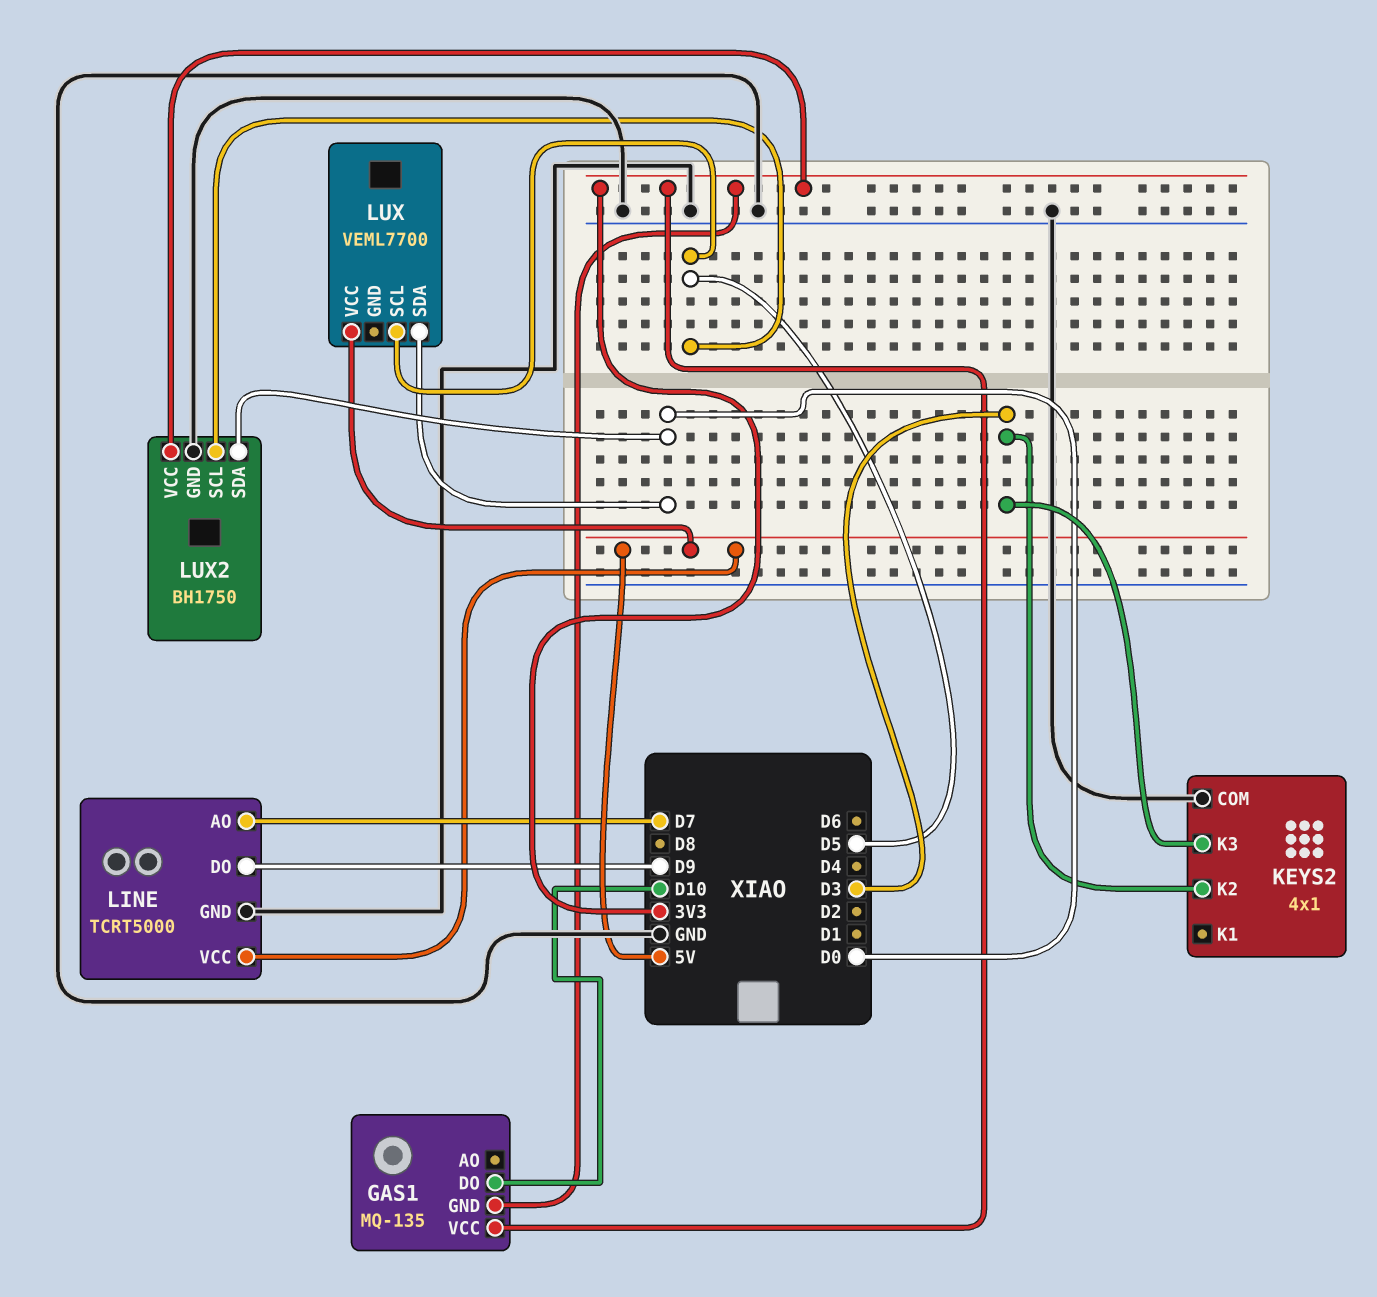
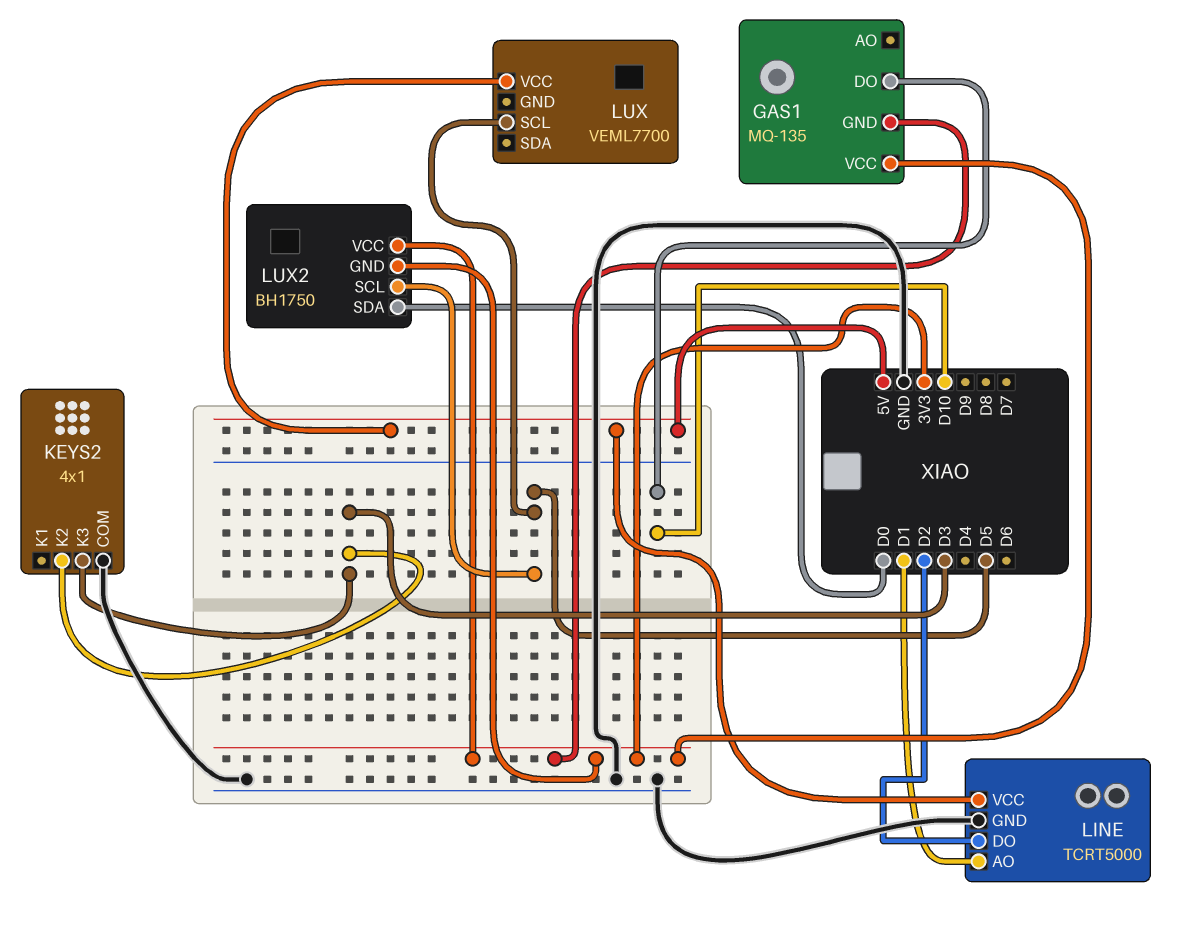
LINE pin AO: D7 -> D1
LINE pin DO: D9 -> D2
LUX pin SDA: D0 -> none
LUX2 pin GND: GND -> 3V3

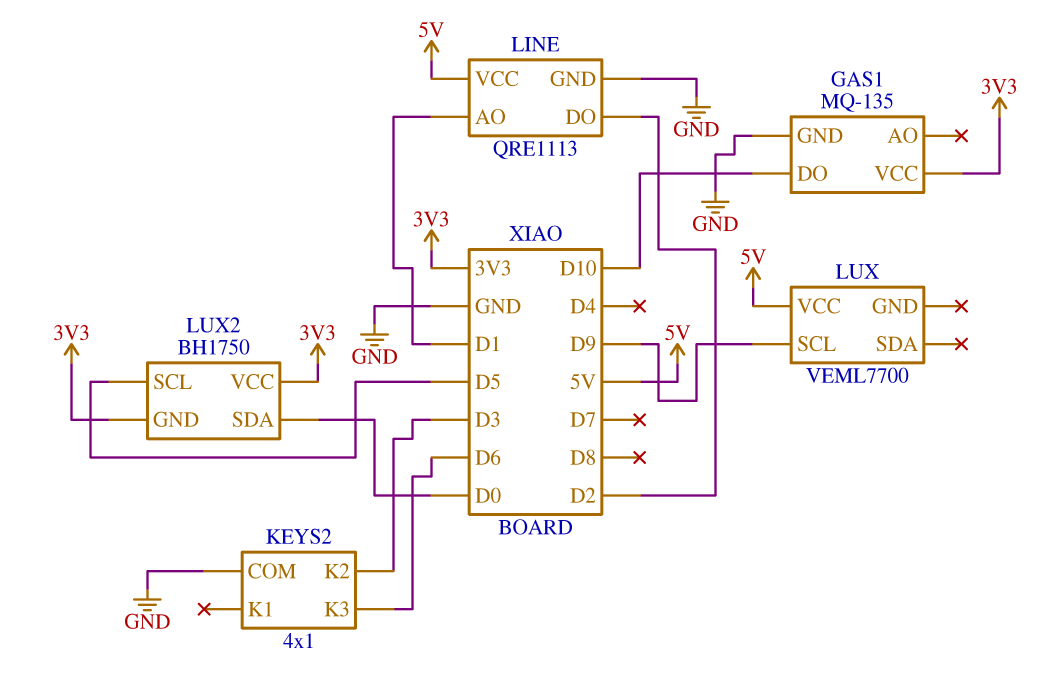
GAS1 pin GND: 3V3 -> GND
KEYS2 pin K3: D3 -> D6
LINE: TCRT5000 -> QRE1113
LUX pin SCL: D5 -> D9

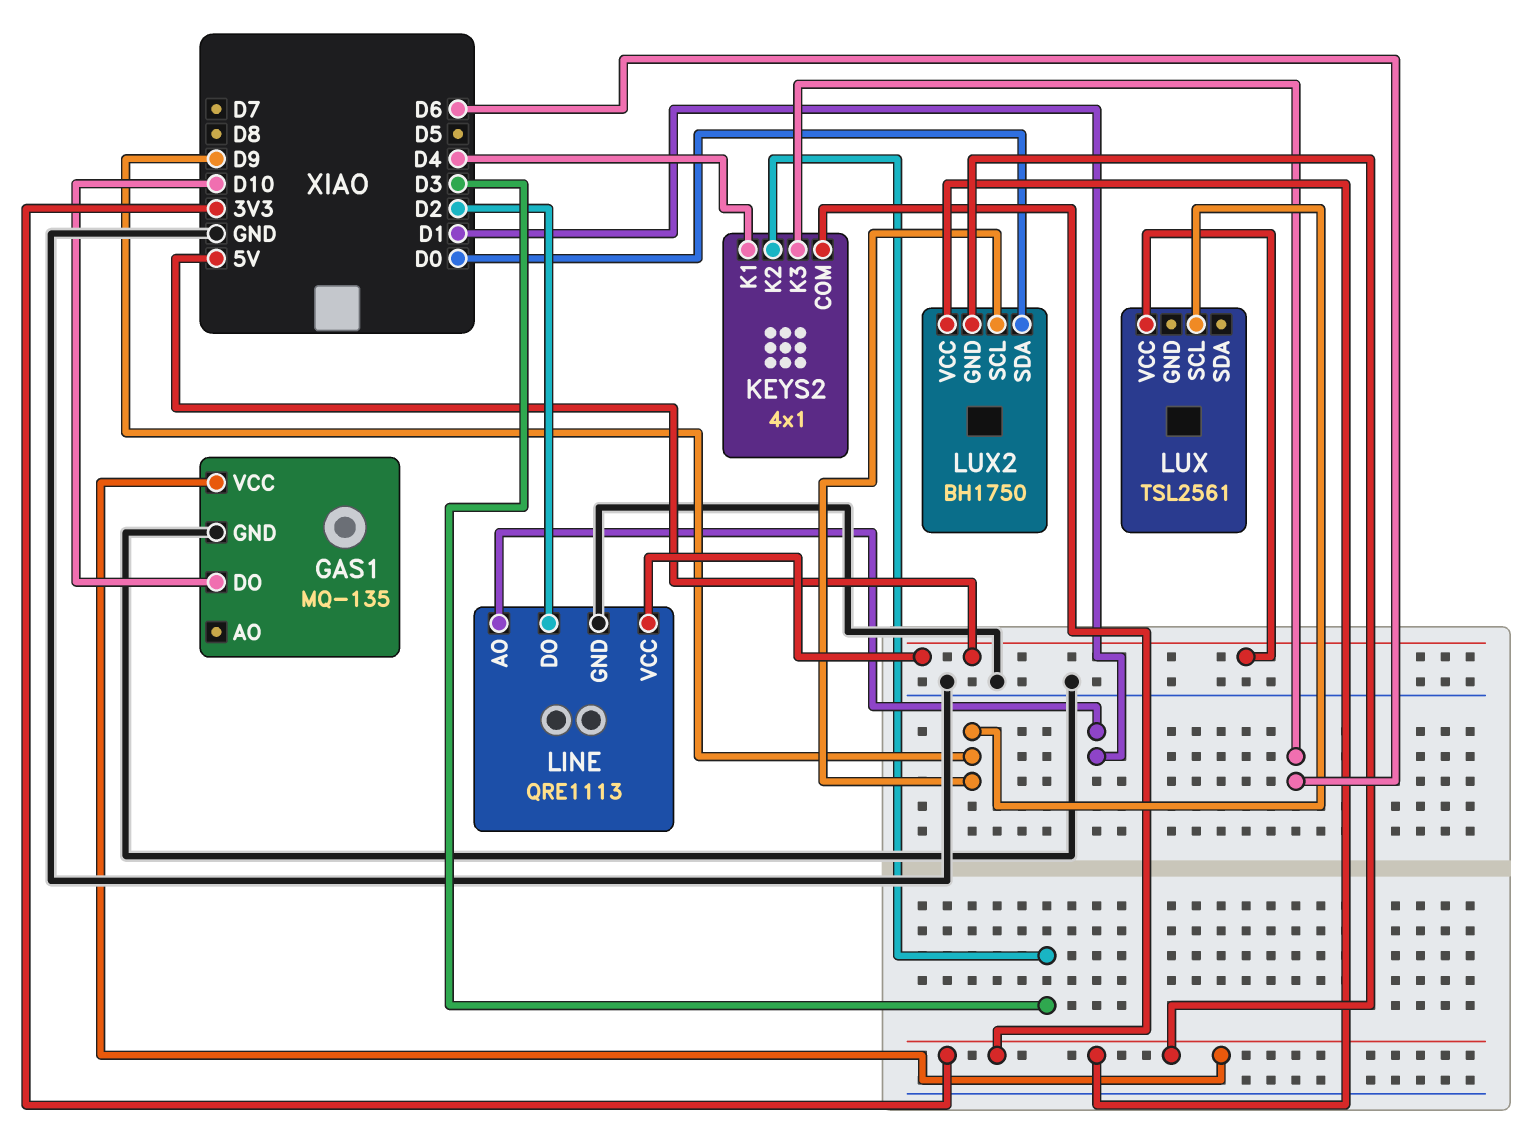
KEYS2 pin COM: GND -> 3V3
KEYS2 pin K1: none -> D4
LUX: VEML7700 -> TSL2561
LUX2 pin SCL: D5 -> D9

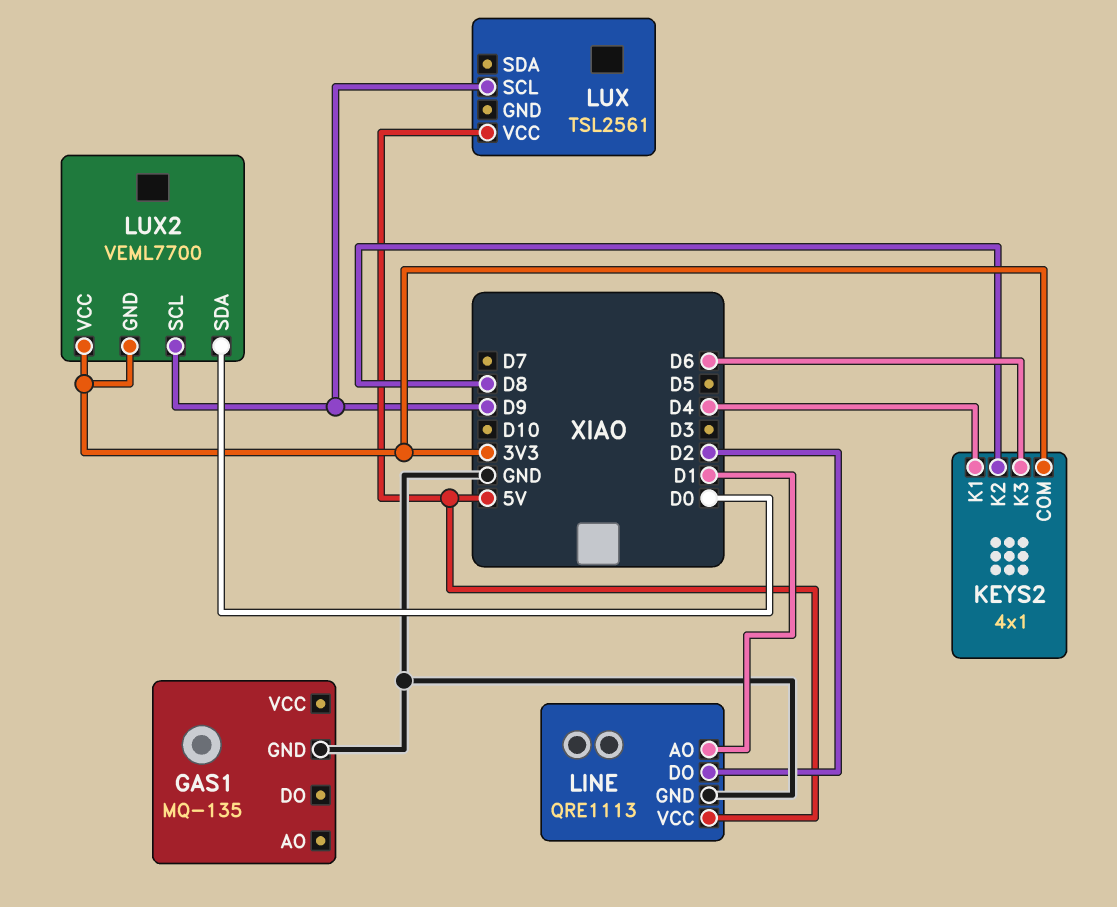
GAS1 pin DO: D10 -> none
GAS1 pin VCC: 3V3 -> none
KEYS2 pin K2: D3 -> D8
LUX2: BH1750 -> VEML7700

